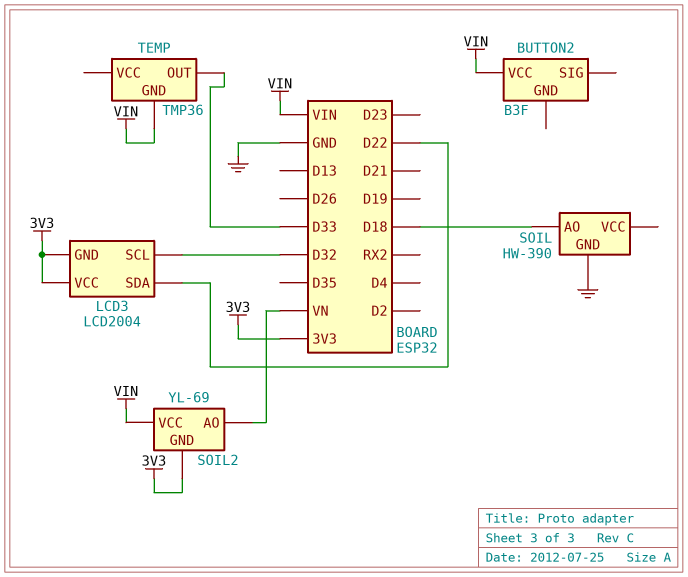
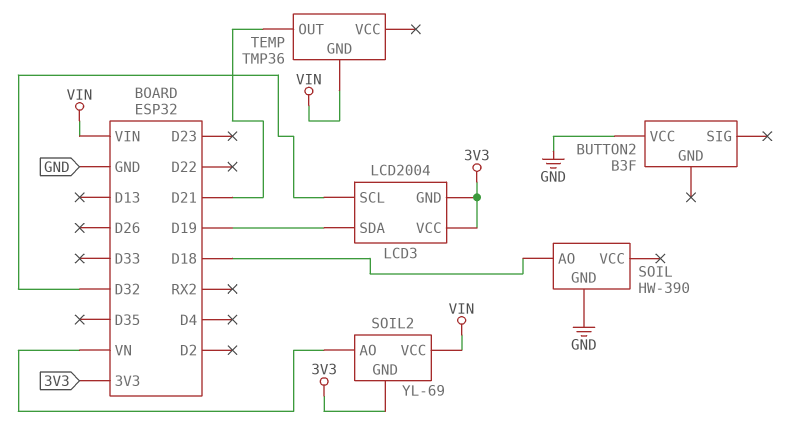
BUTTON2 pin VCC: VIN -> GND
LCD3 pin SDA: D22 -> D19
TEMP pin OUT: D33 -> D21

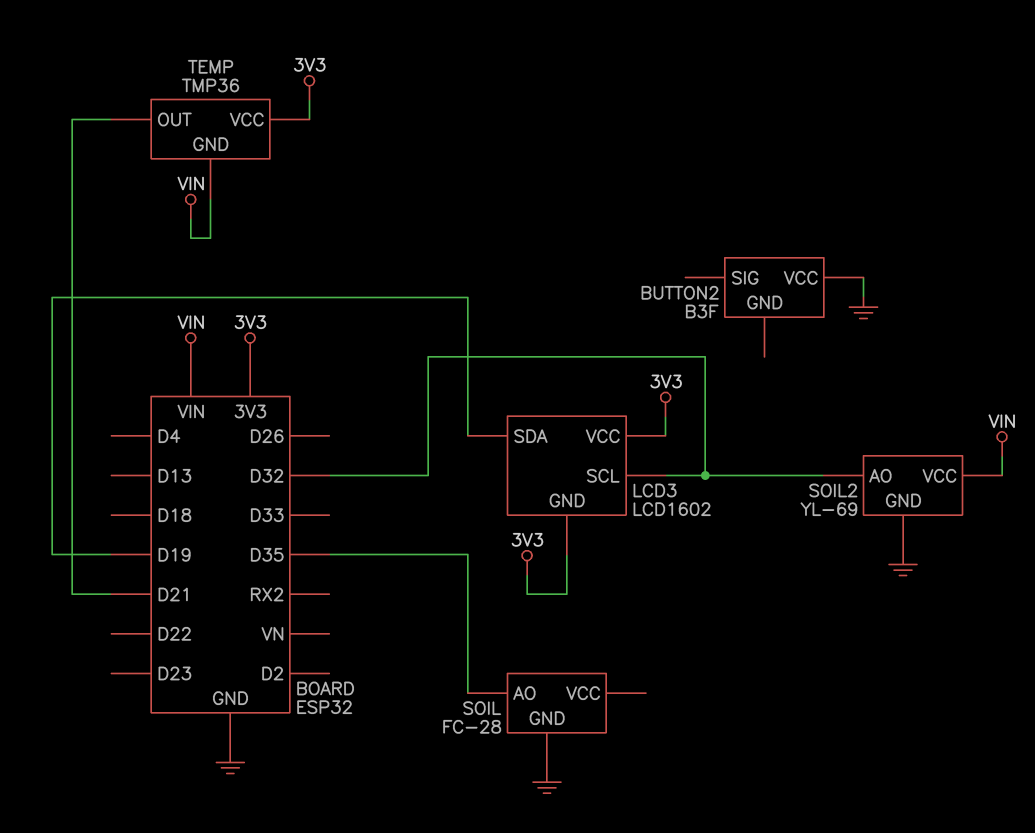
LCD3: LCD2004 -> LCD1602
SOIL: HW-390 -> FC-28
SOIL pin AO: D18 -> D35
SOIL2 pin AO: VN -> D32
SOIL2 pin GND: 3V3 -> GND
TEMP pin VCC: none -> 3V3

